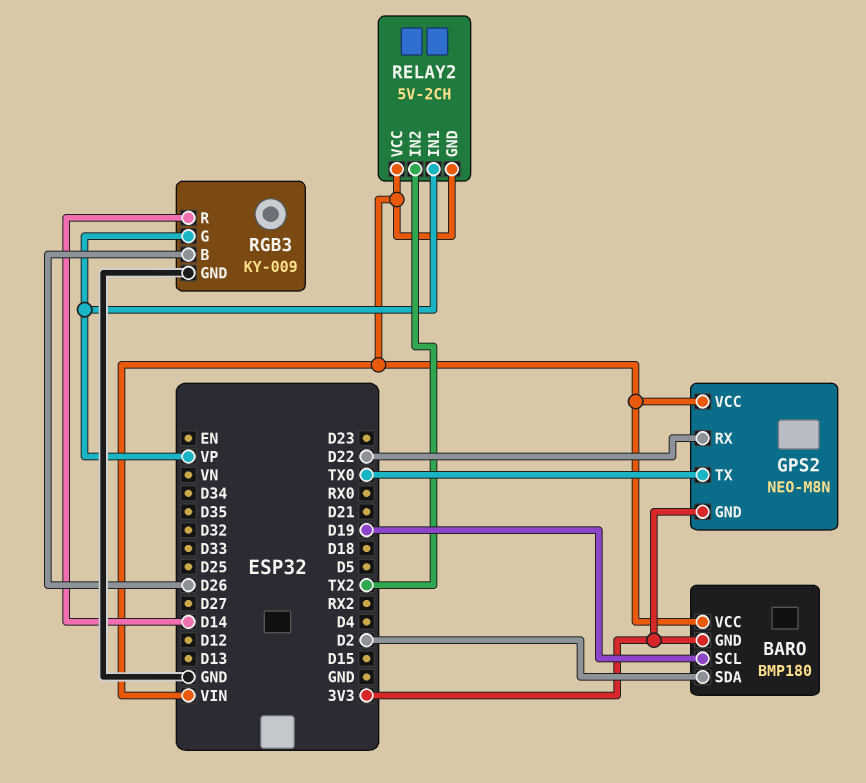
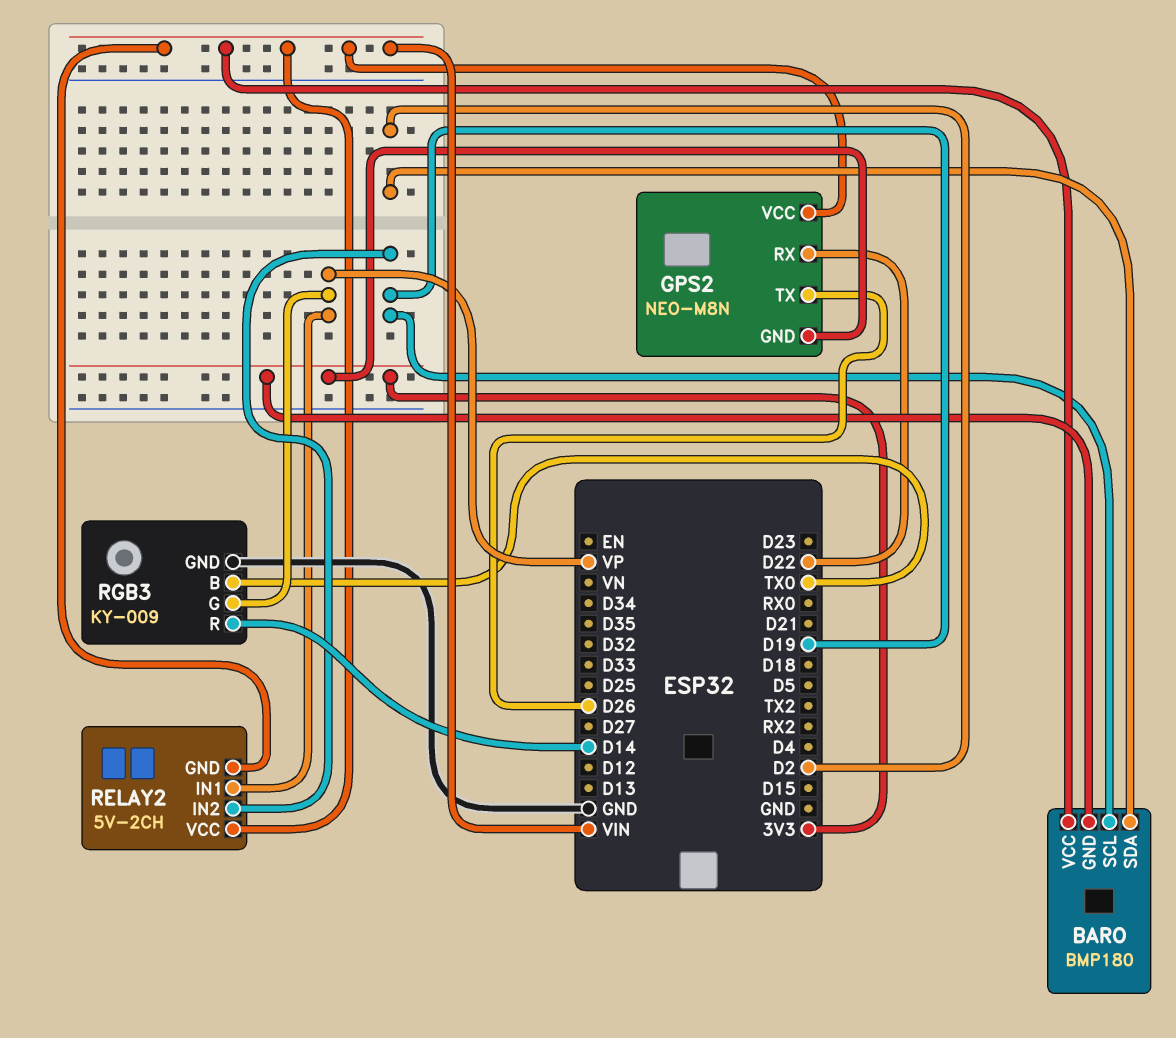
GPS2 pin TX: TX0 -> D26
RELAY2 pin IN2: TX2 -> D19
RGB3 pin B: D26 -> TX0

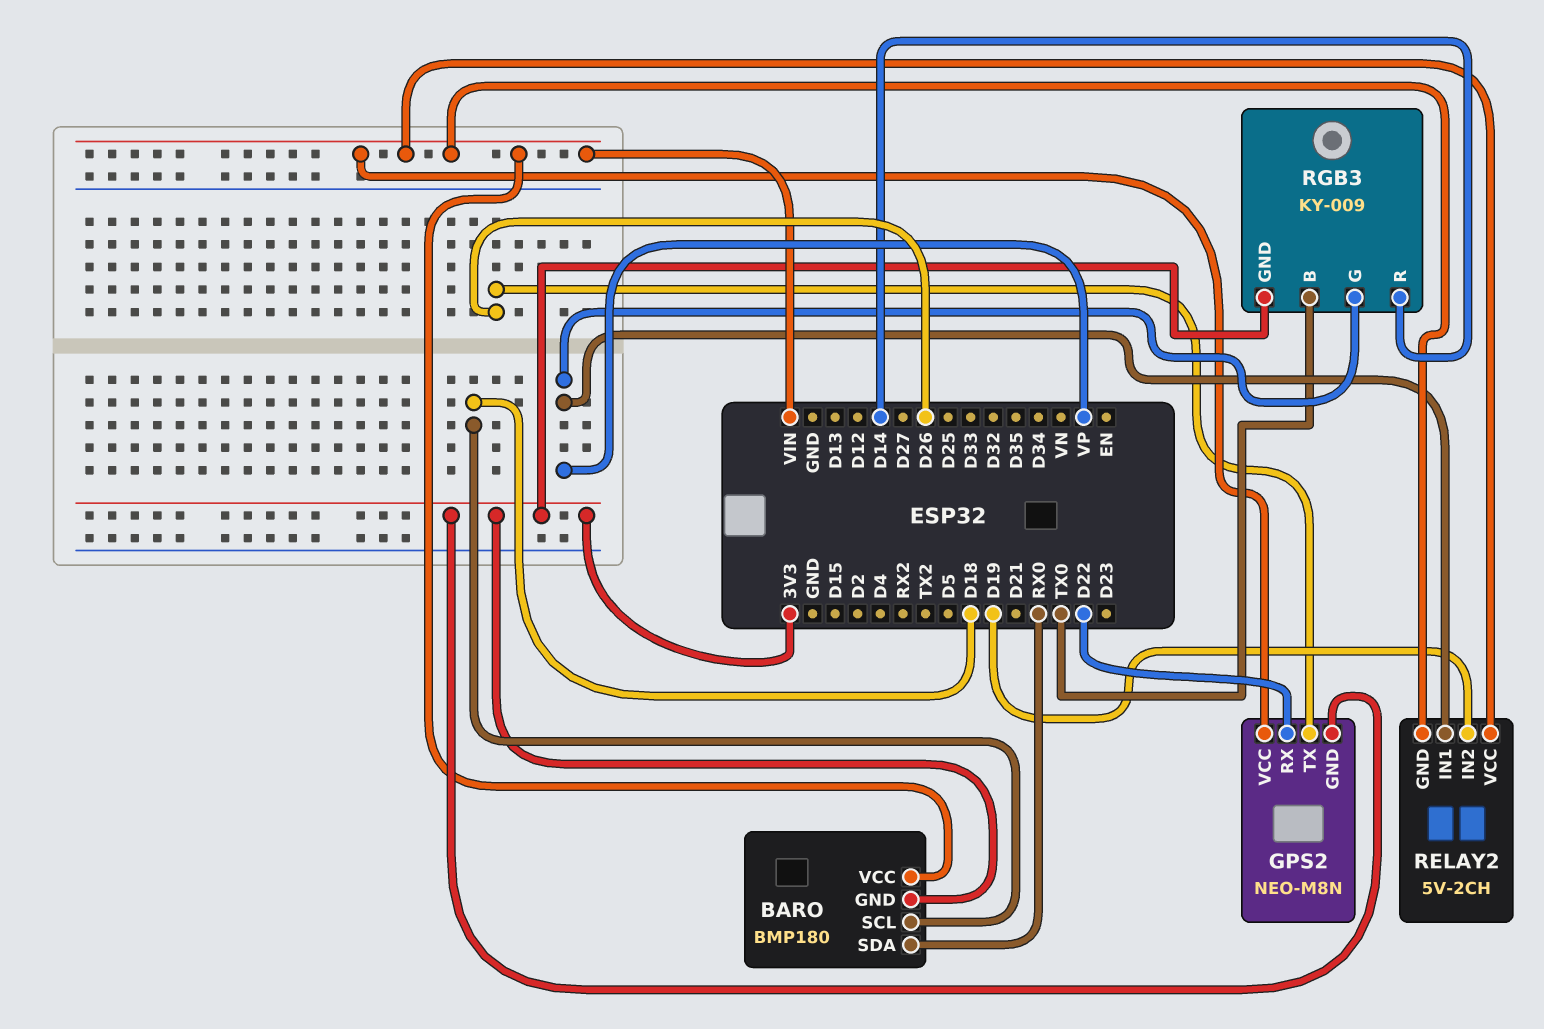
BARO pin SCL: D19 -> D18
BARO pin SDA: D2 -> RX0
RGB3 pin GND: GND -> 3V3

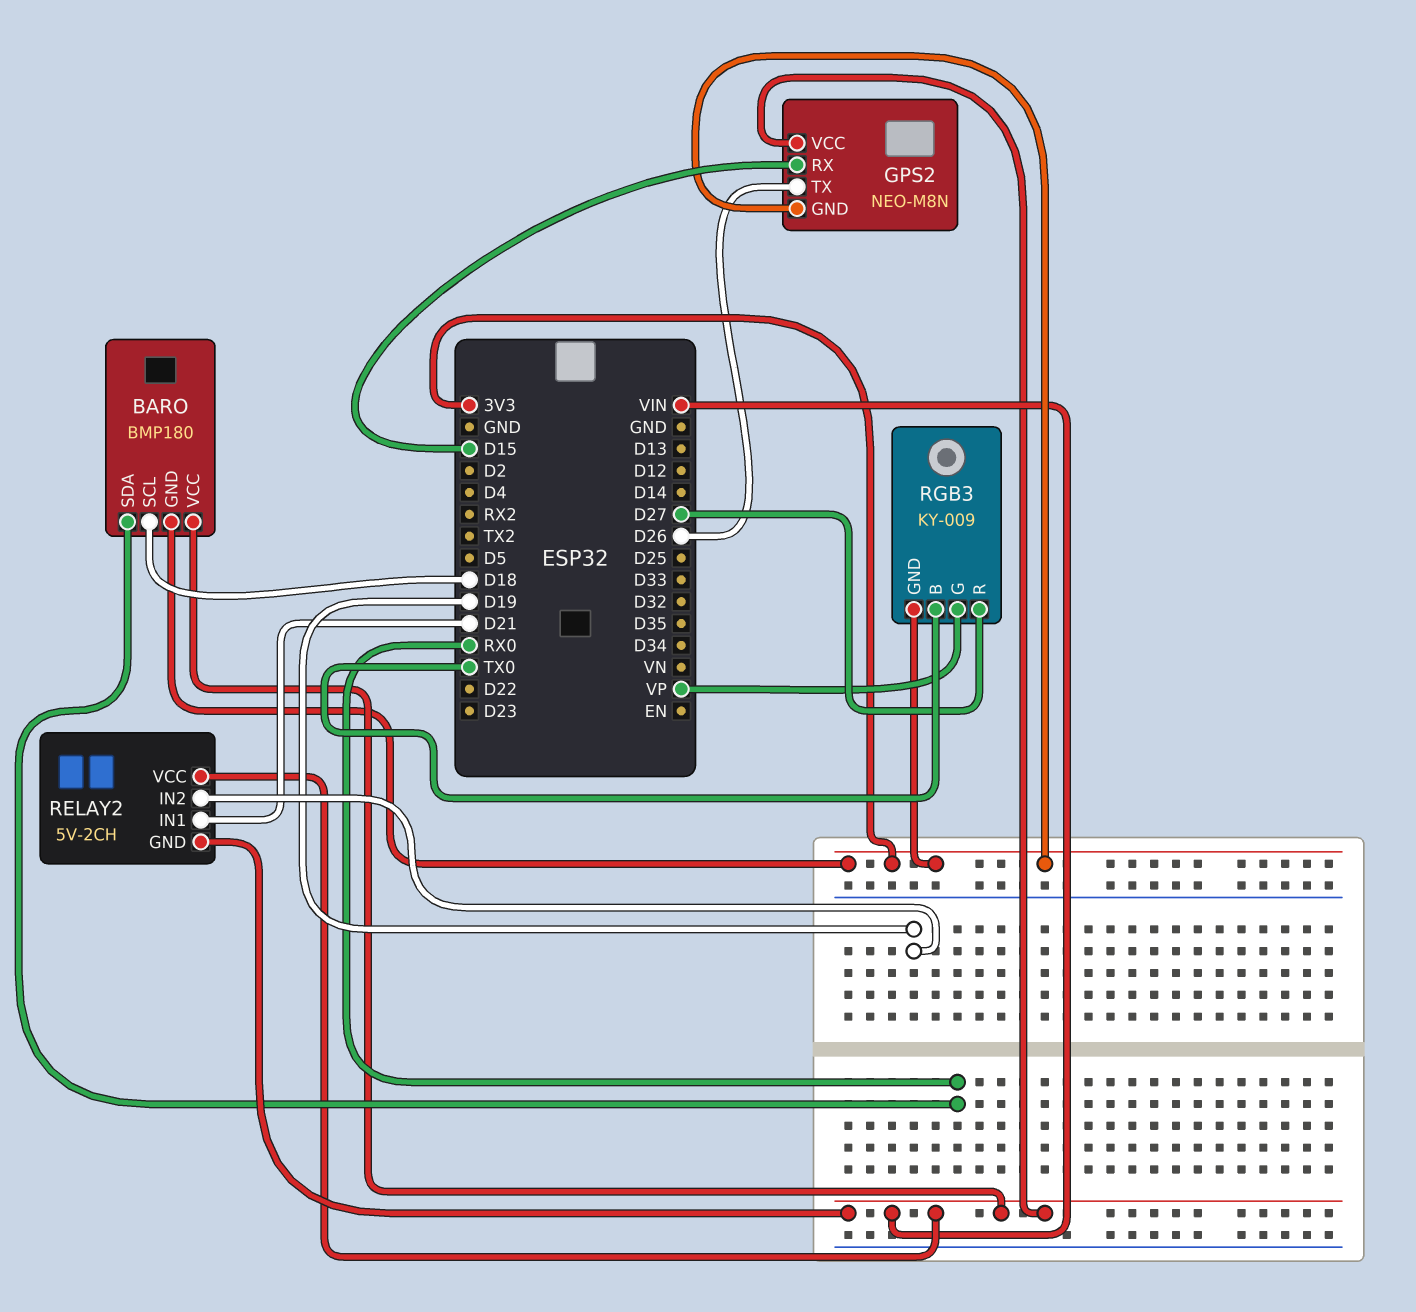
GPS2 pin RX: D22 -> D15
RELAY2 pin IN1: VP -> D21
RGB3 pin R: D14 -> D27

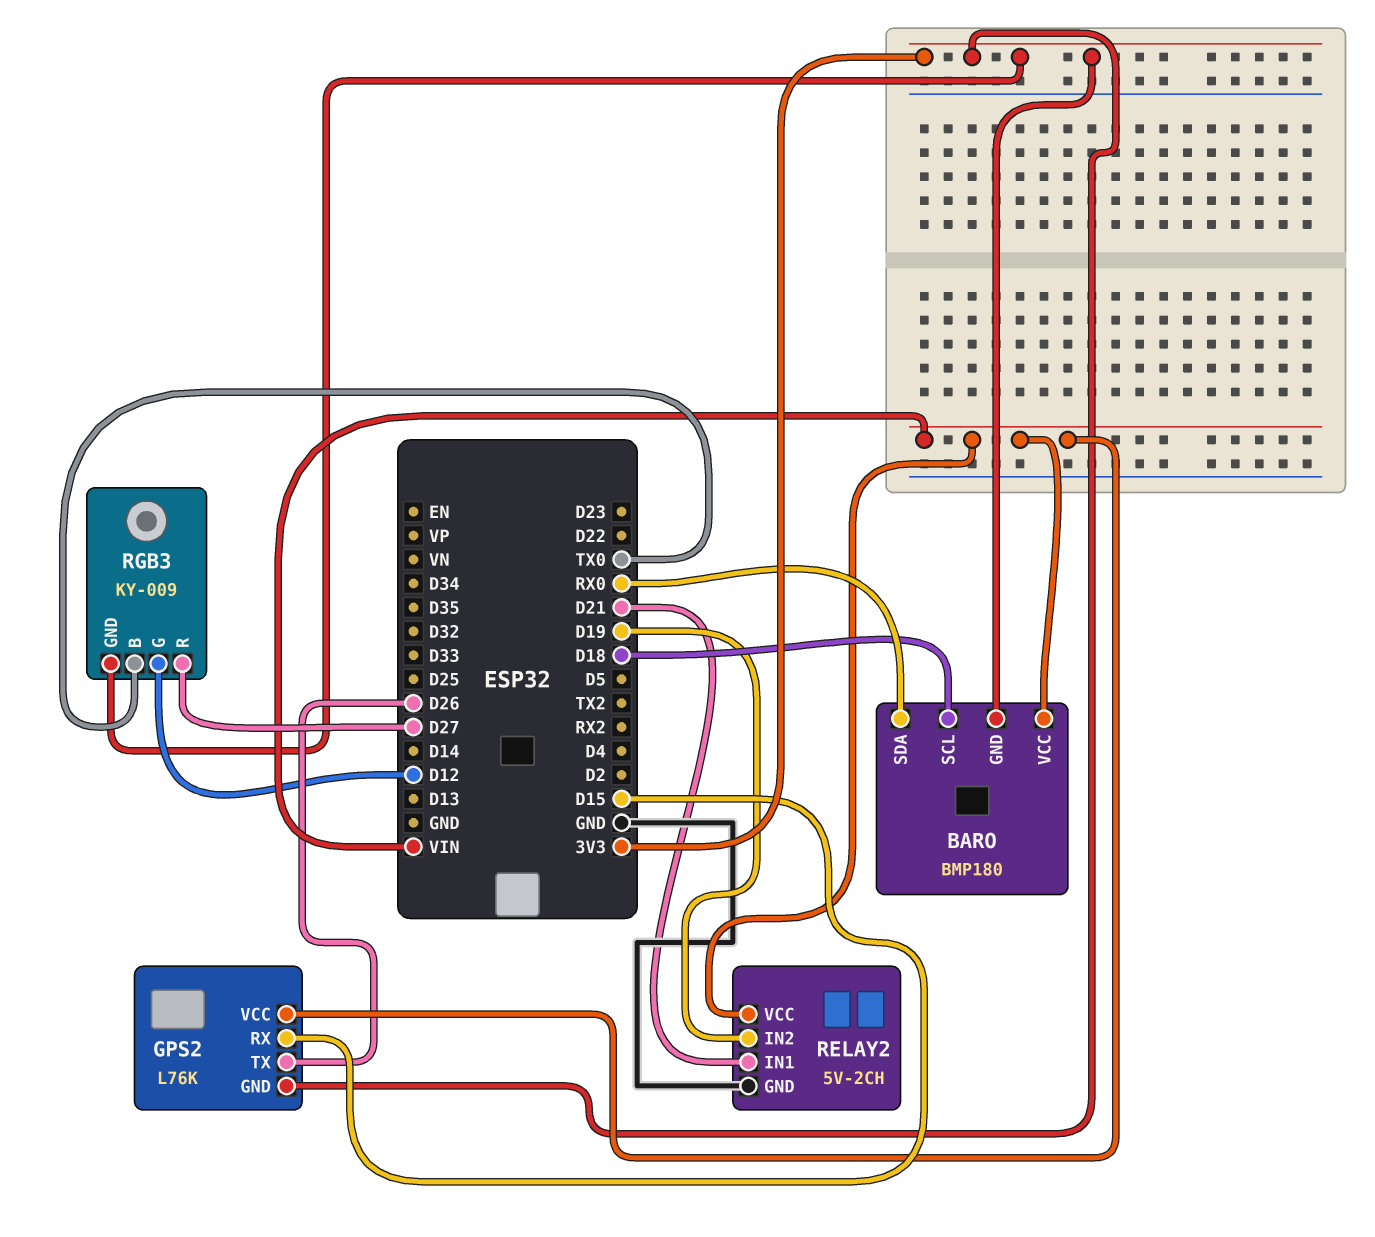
GPS2: NEO-M8N -> L76K
RELAY2 pin GND: VIN -> GND
RGB3 pin G: VP -> D12

